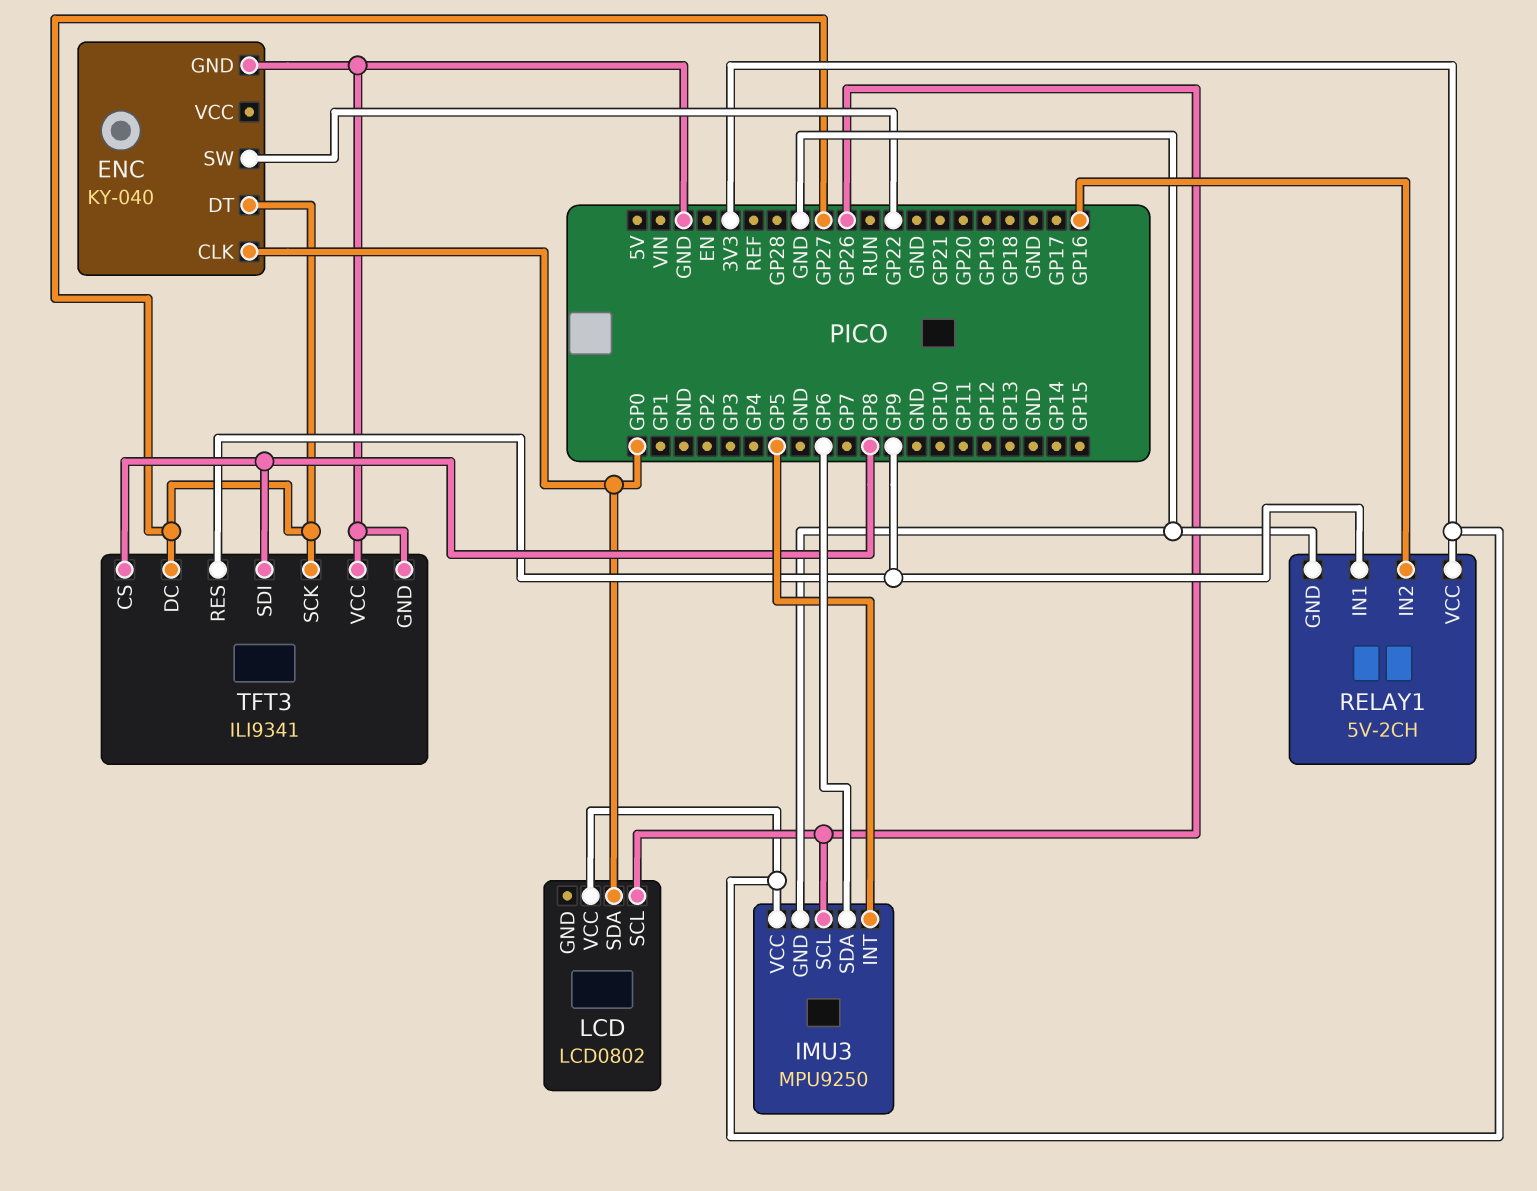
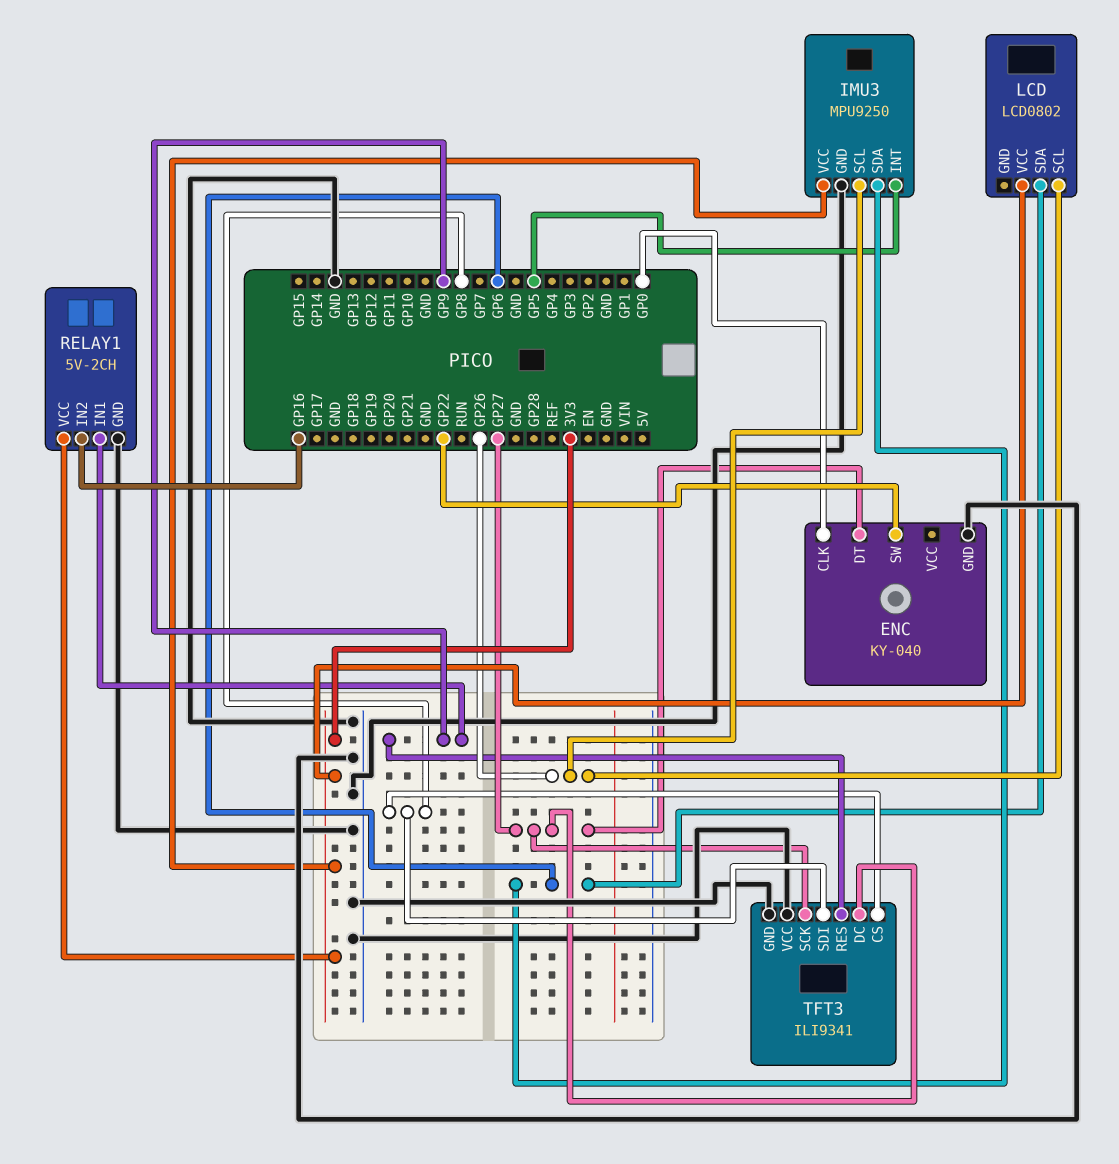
LCD pin SDA: GP0 -> GP6

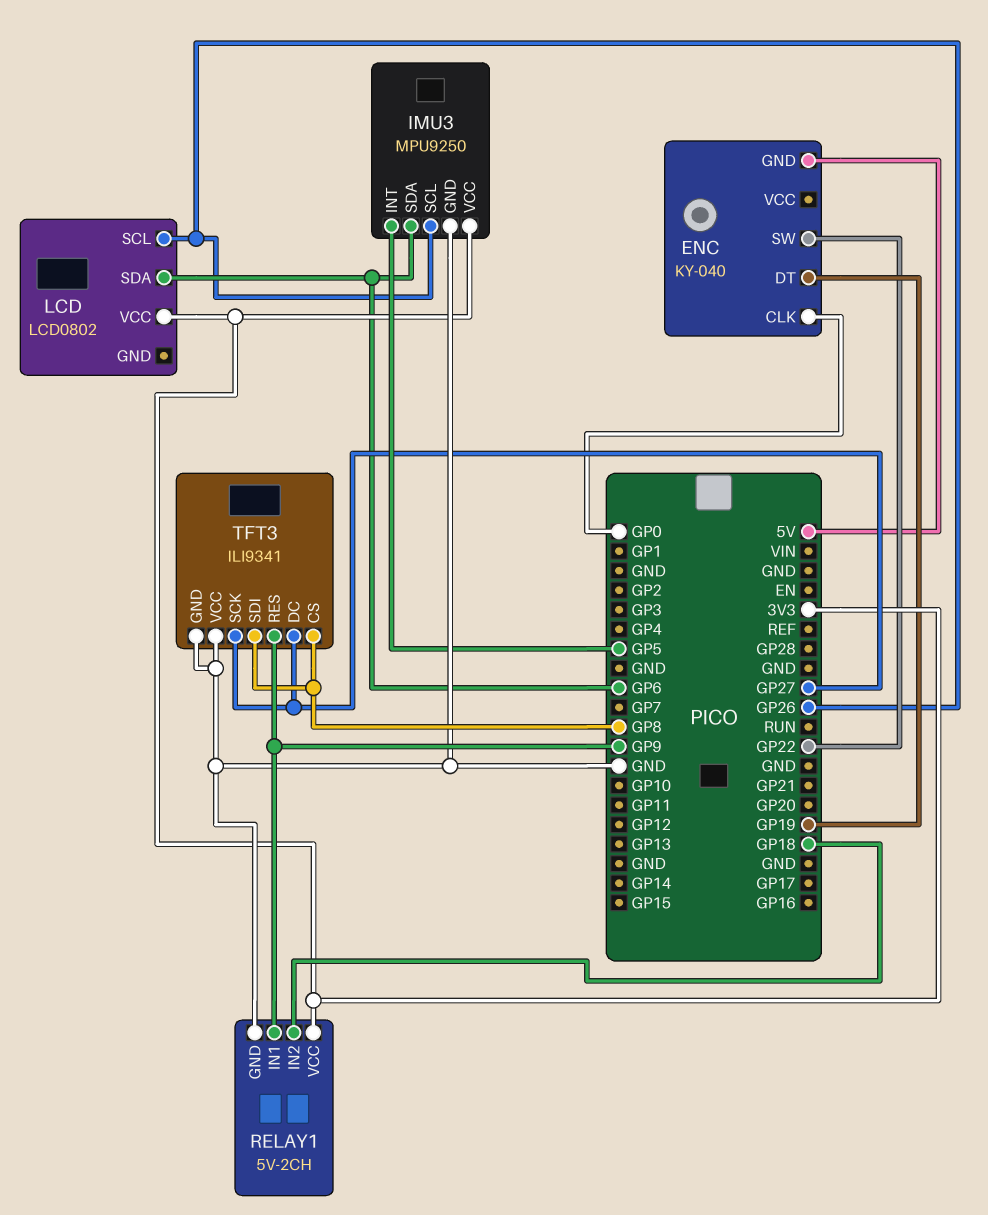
ENC pin DT: GP27 -> GP19
ENC pin GND: GND -> 5V
RELAY1 pin IN2: GP16 -> GP18

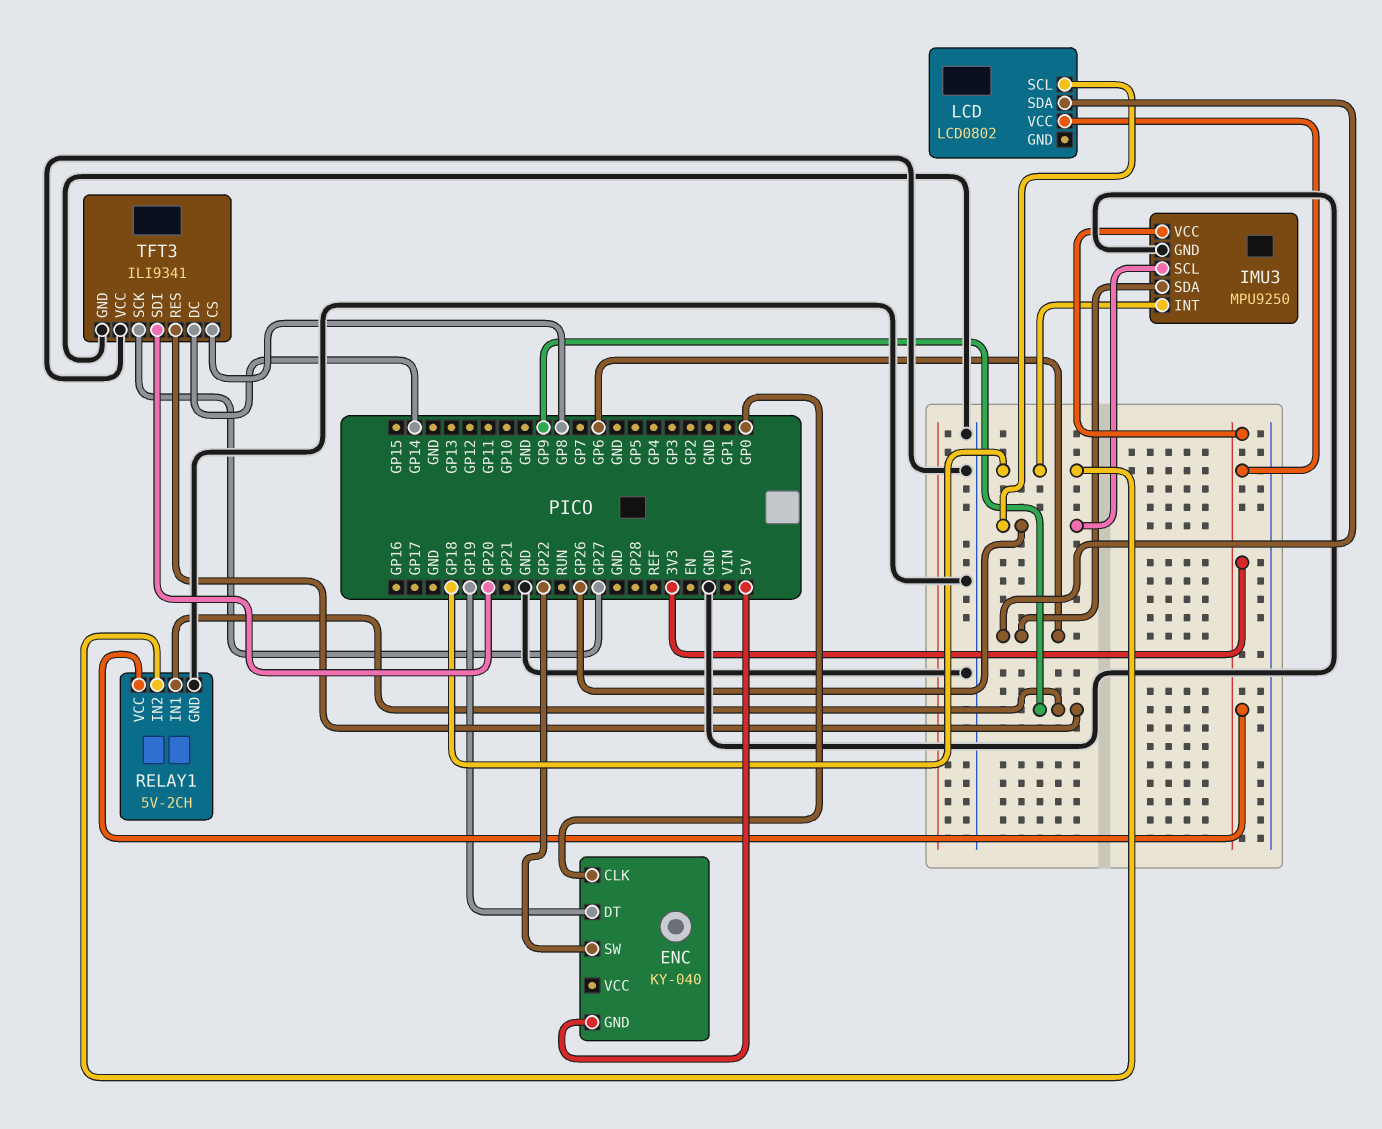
IMU3 pin INT: GP5 -> GP18
TFT3 pin DC: GP27 -> GP14
TFT3 pin SDI: GP8 -> GP20

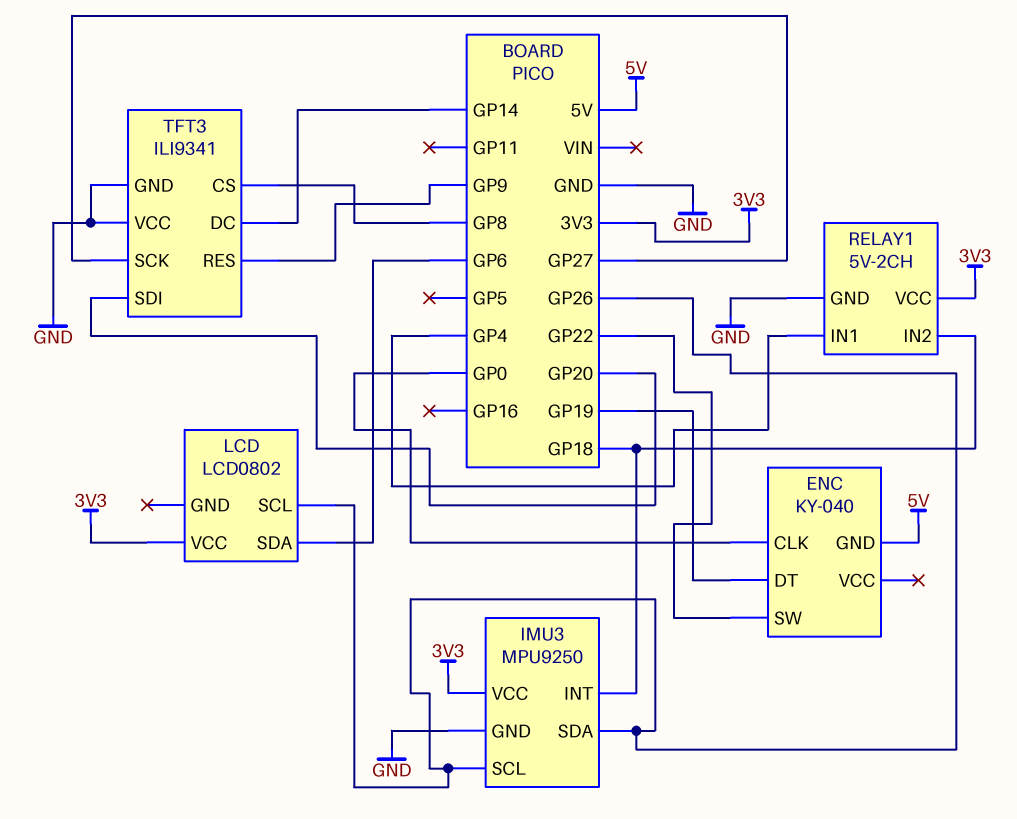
IMU3 pin SDA: GP6 -> GP26
RELAY1 pin IN1: GP9 -> GP4

